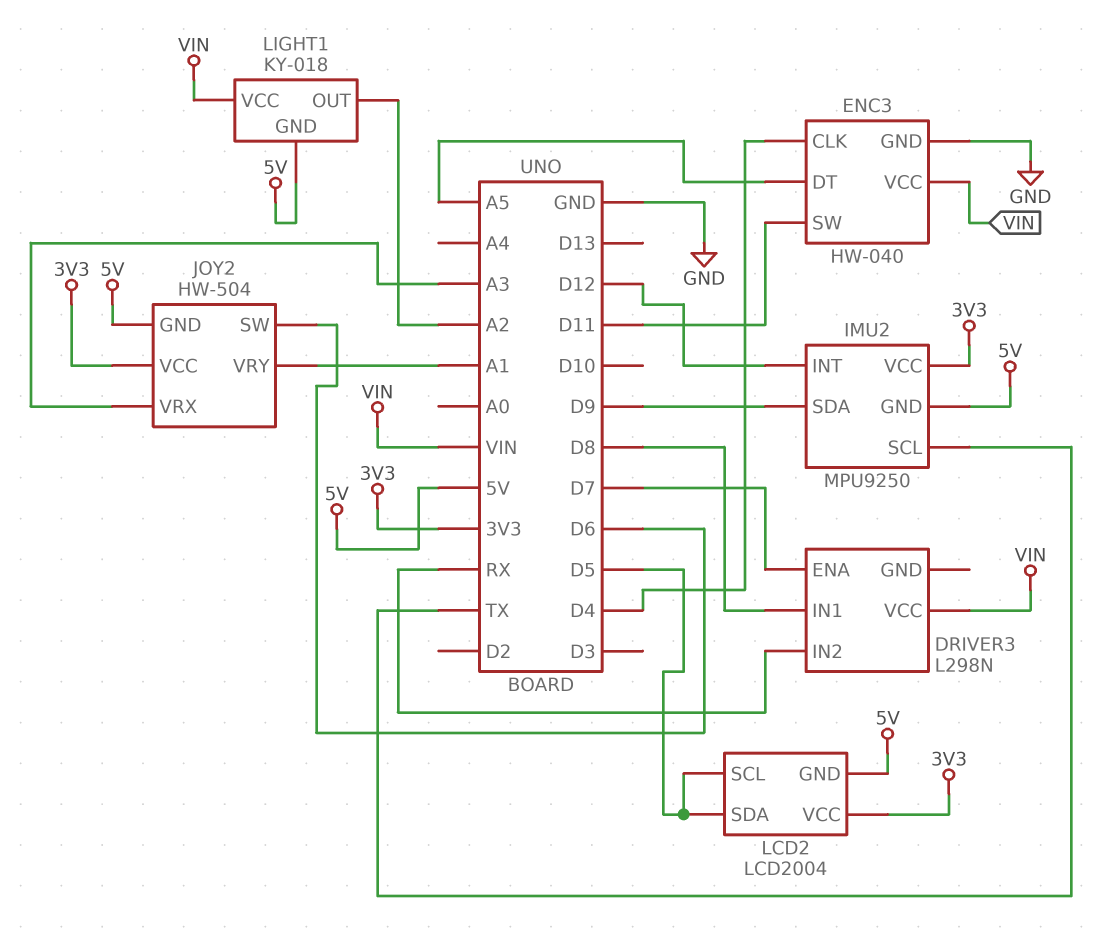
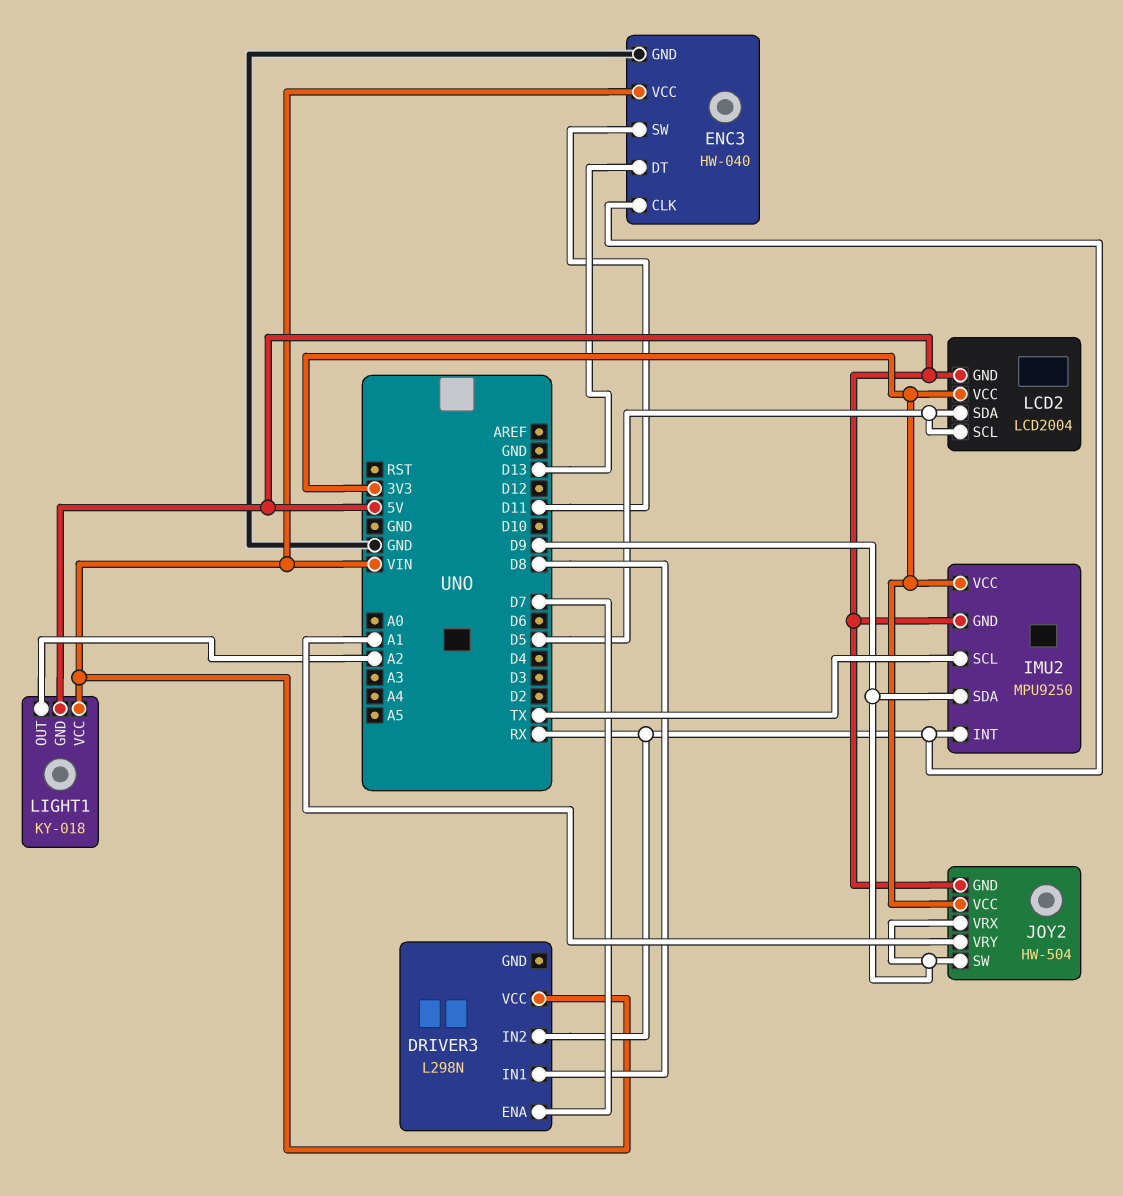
ENC3 pin CLK: D4 -> RX
ENC3 pin DT: A5 -> D13
IMU2 pin INT: D12 -> RX
JOY2 pin SW: D6 -> D9
JOY2 pin VRX: A3 -> D9

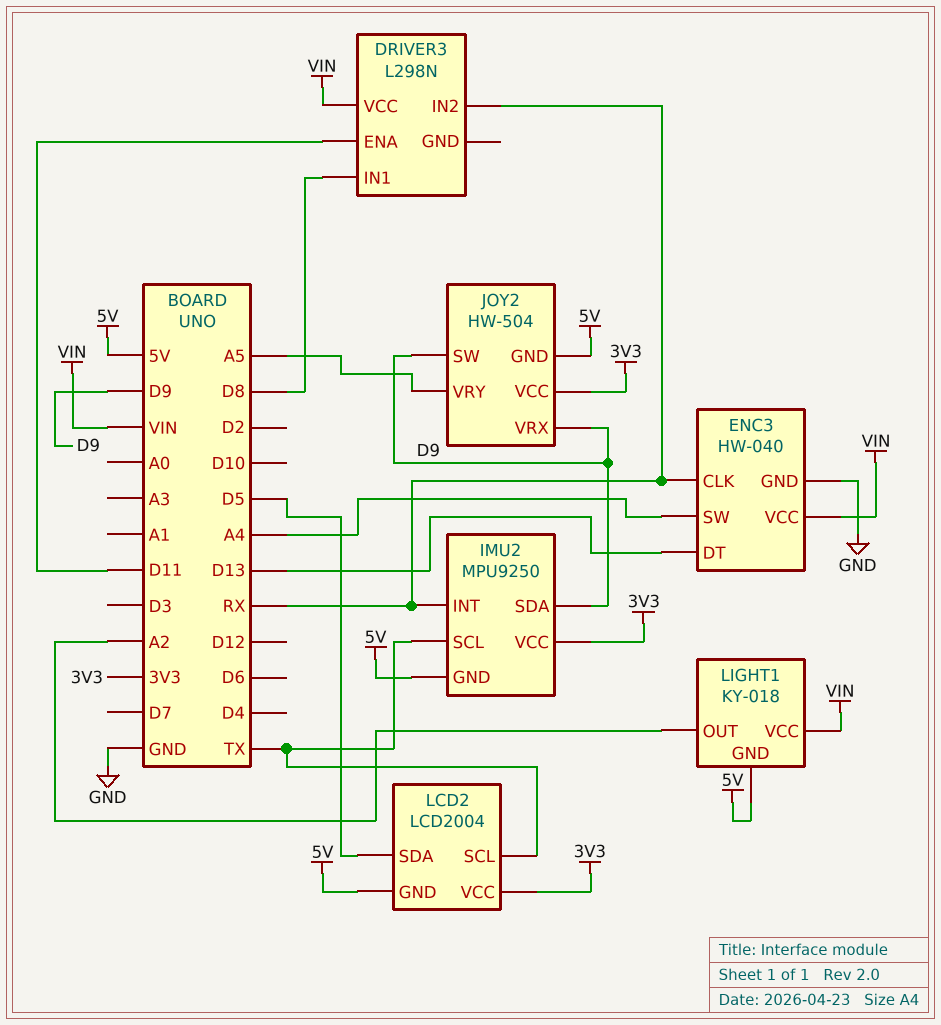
DRIVER3 pin ENA: D7 -> D11
ENC3 pin SW: D11 -> A4
JOY2 pin VRY: A1 -> A5
LCD2 pin SCL: D5 -> TX

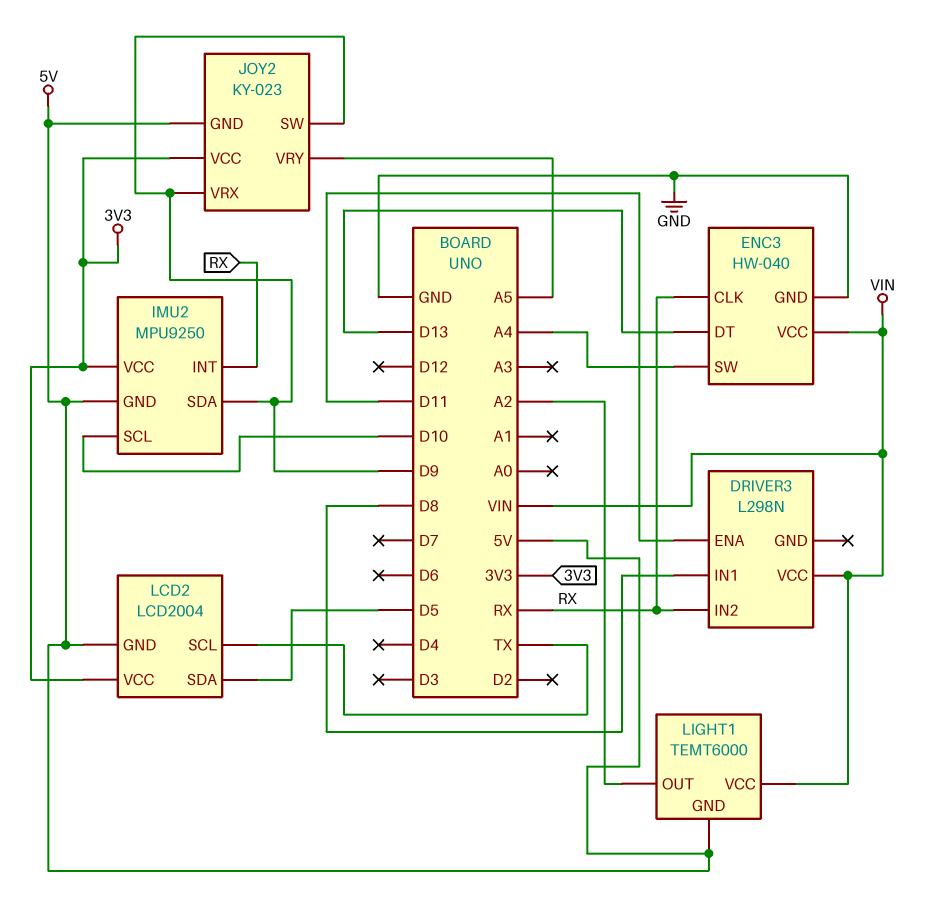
IMU2 pin SCL: TX -> D10
JOY2: HW-504 -> KY-023
LIGHT1: KY-018 -> TEMT6000

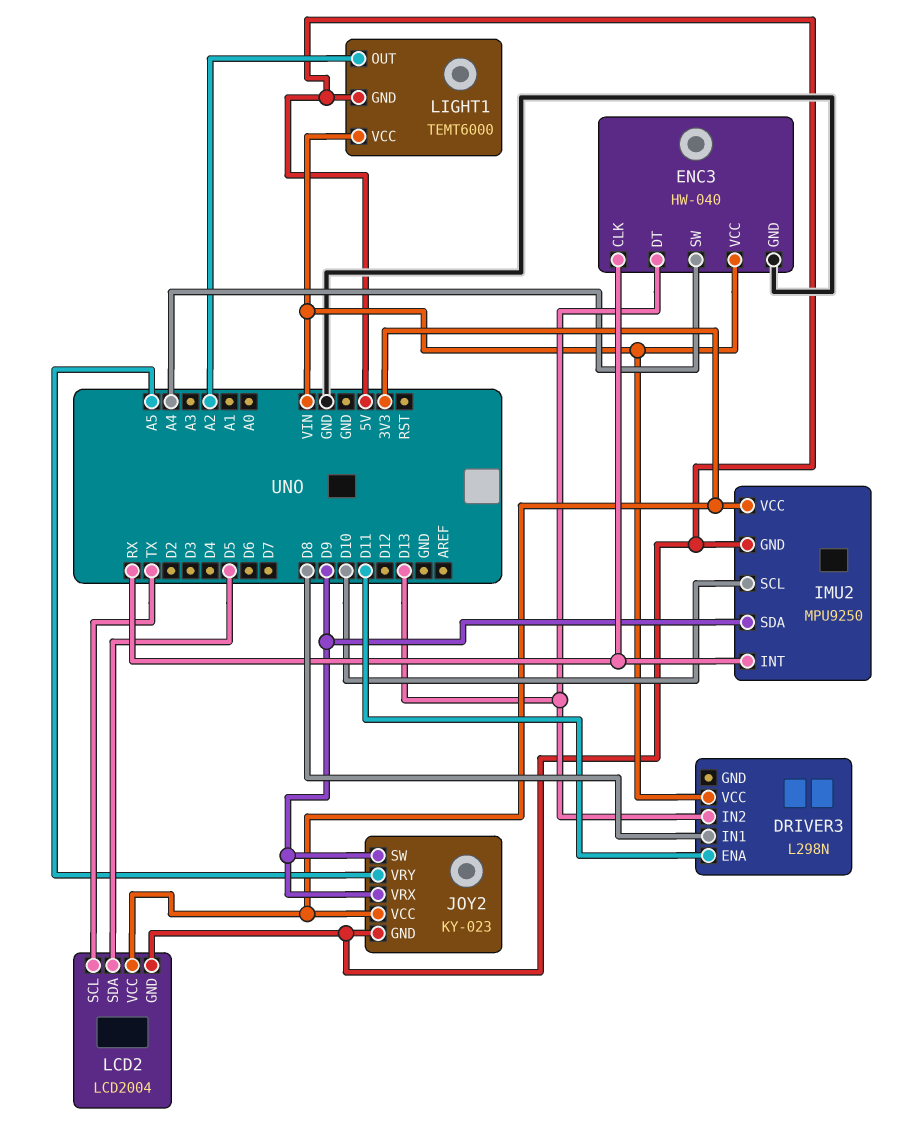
DRIVER3 pin IN2: RX -> D13

